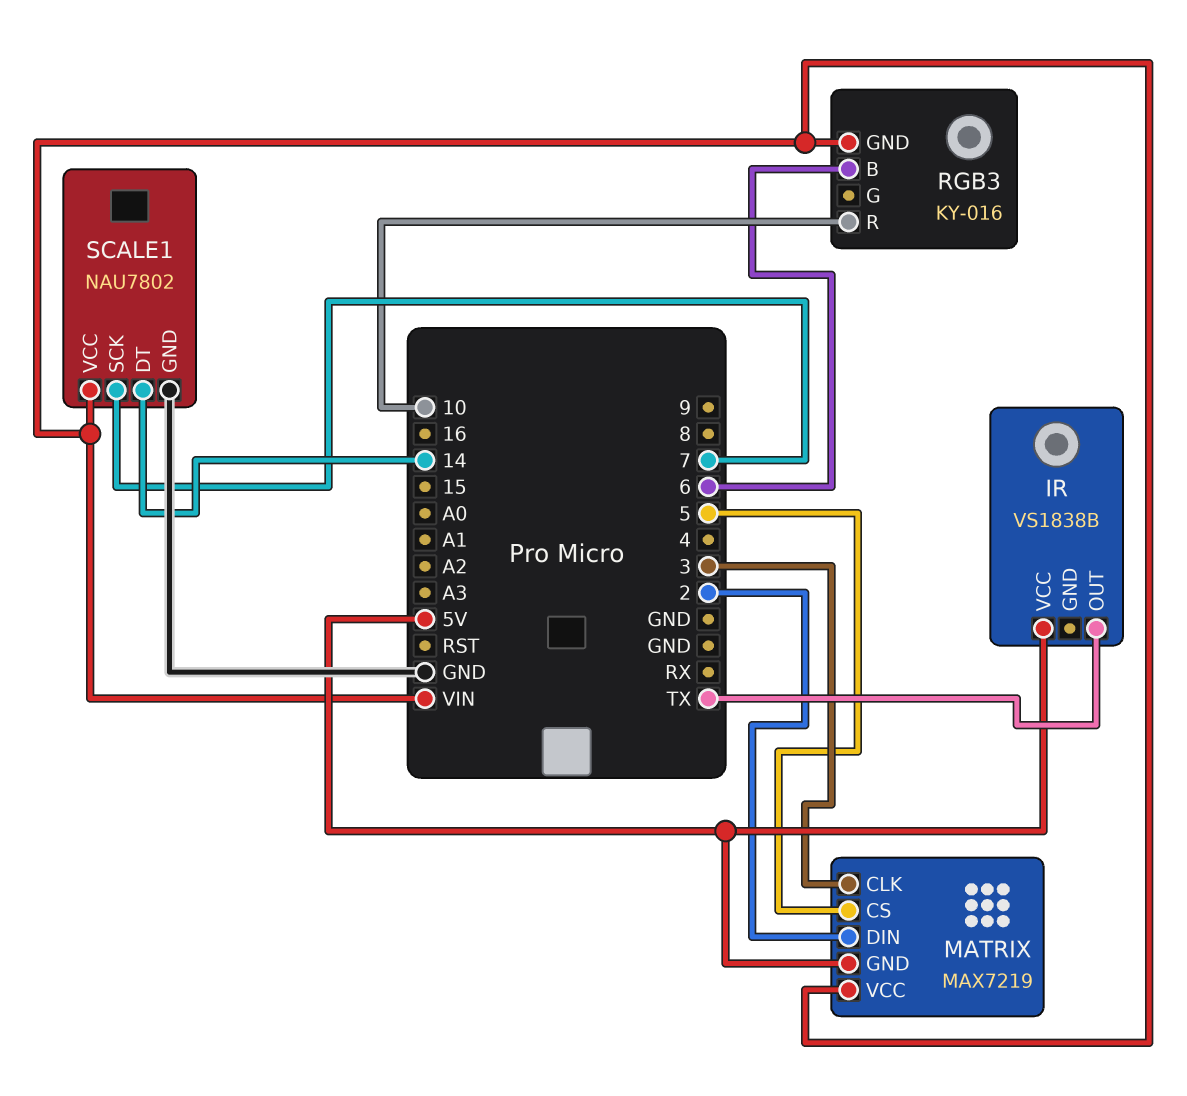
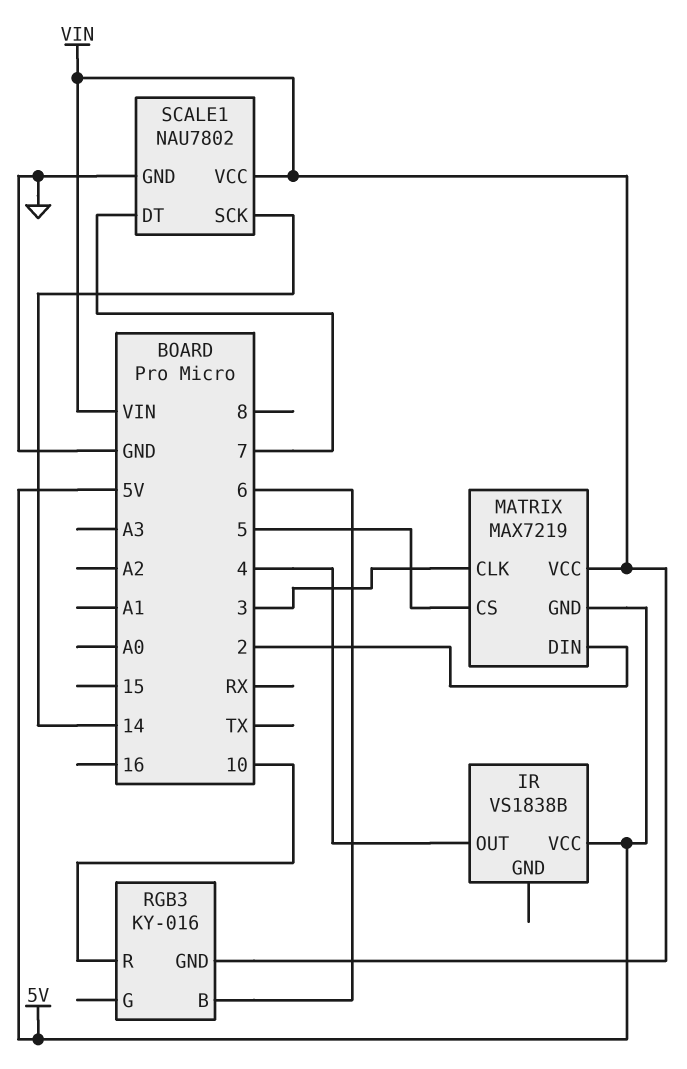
IR pin OUT: TX -> 4
SCALE1 pin DT: 14 -> 7
SCALE1 pin SCK: 7 -> 14

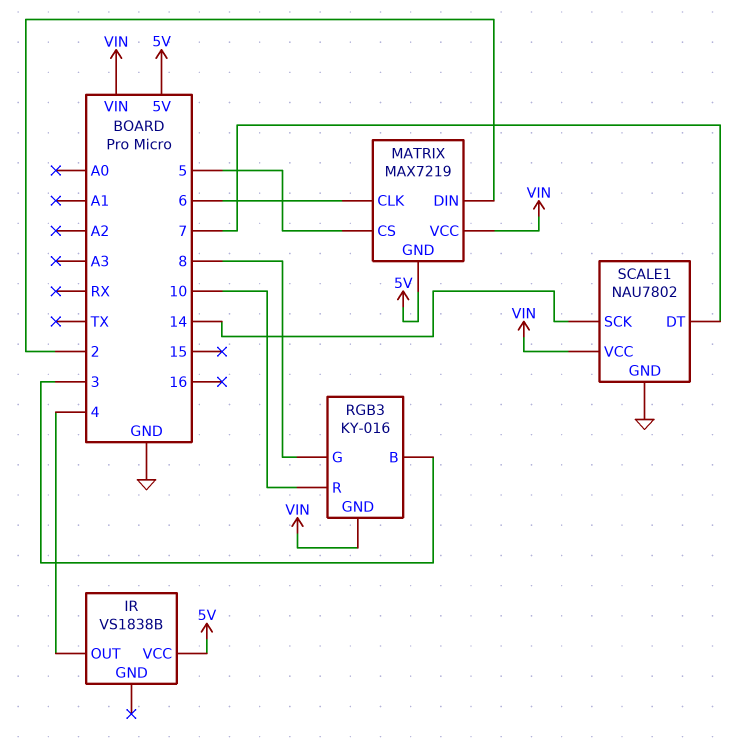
MATRIX pin CLK: 3 -> 6
RGB3 pin B: 6 -> 3
RGB3 pin G: none -> 8

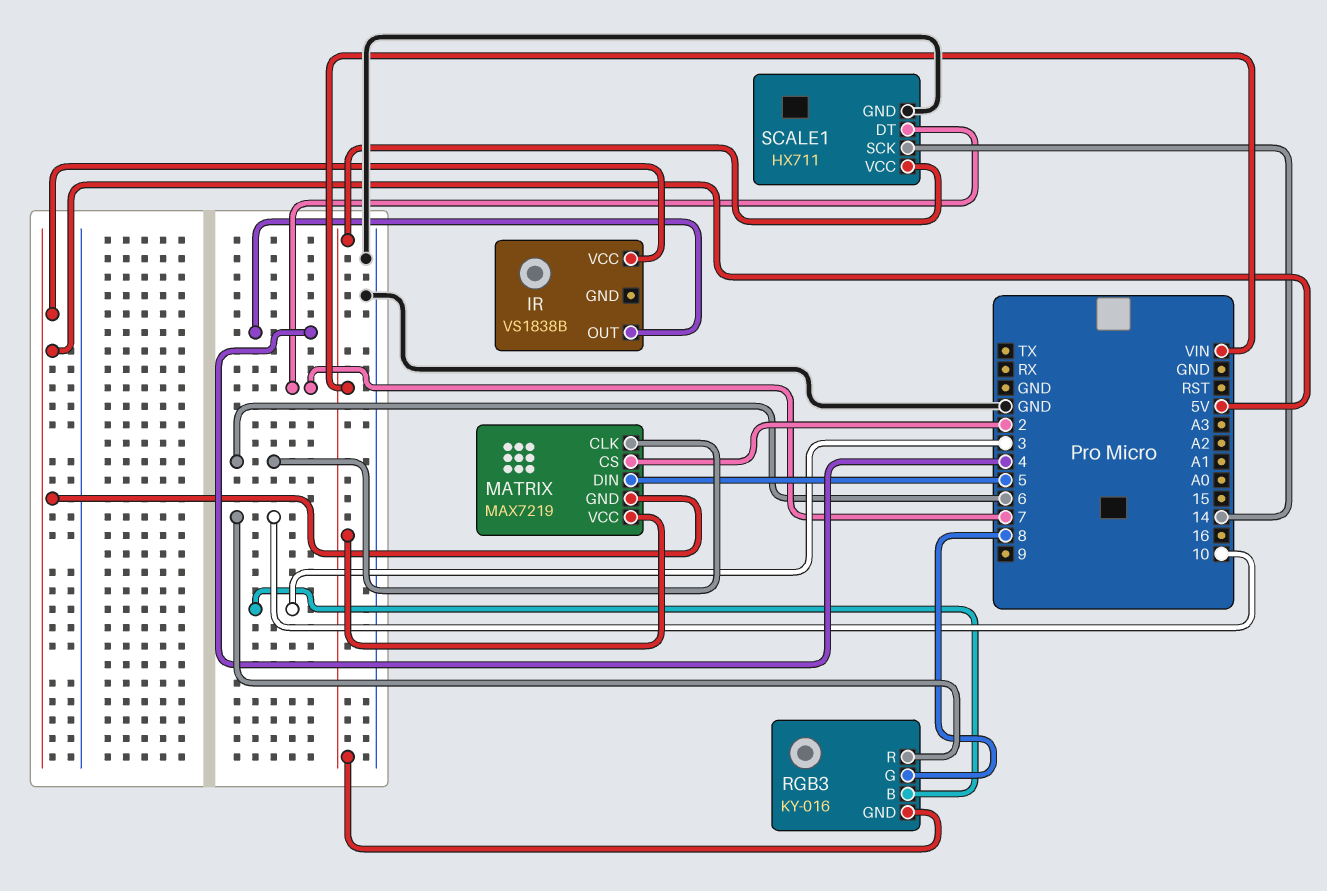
MATRIX pin CS: 5 -> 2
MATRIX pin DIN: 2 -> 5
SCALE1: NAU7802 -> HX711

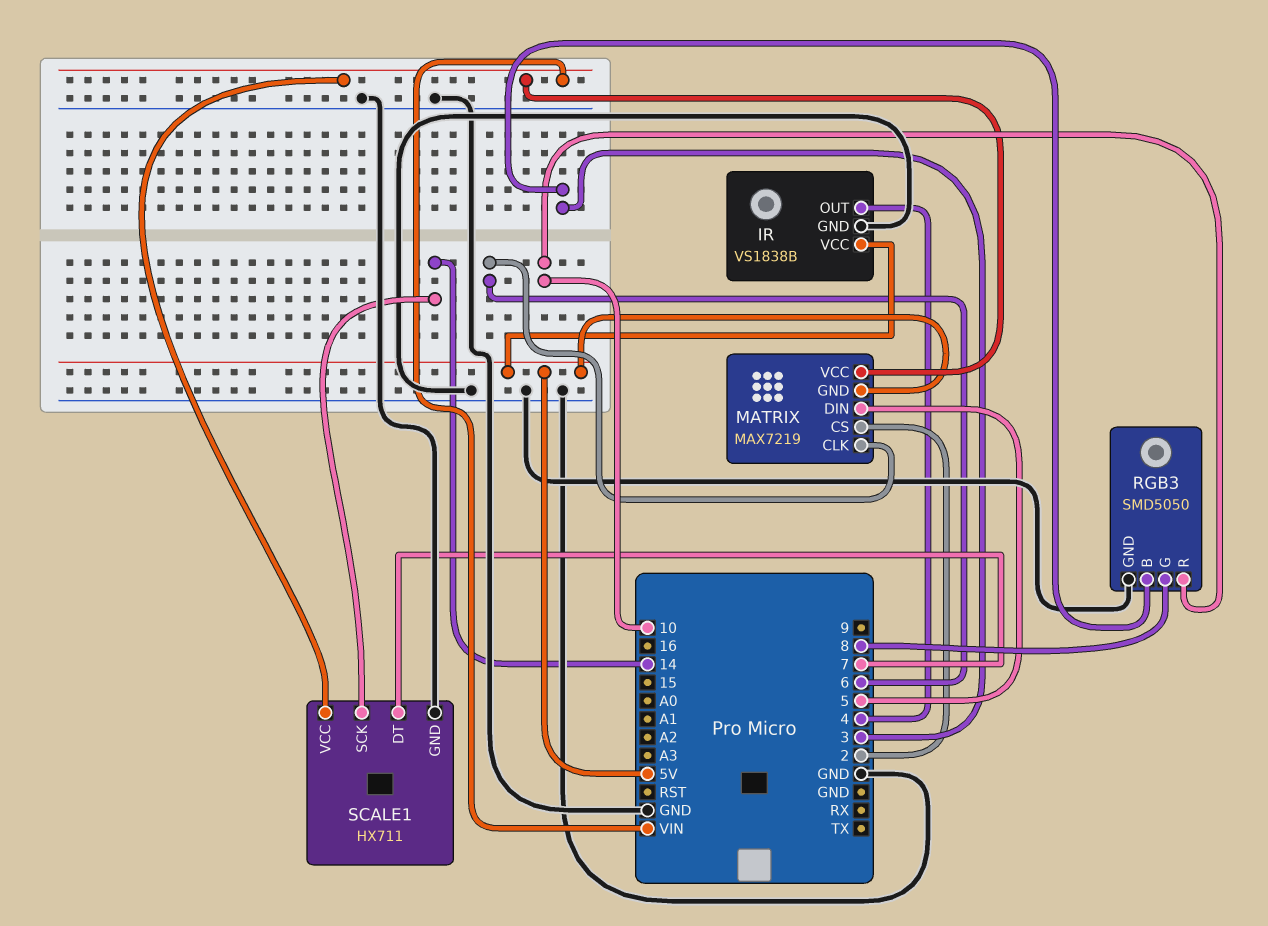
IR pin GND: none -> GND
RGB3: KY-016 -> SMD5050
RGB3 pin GND: VIN -> GND

